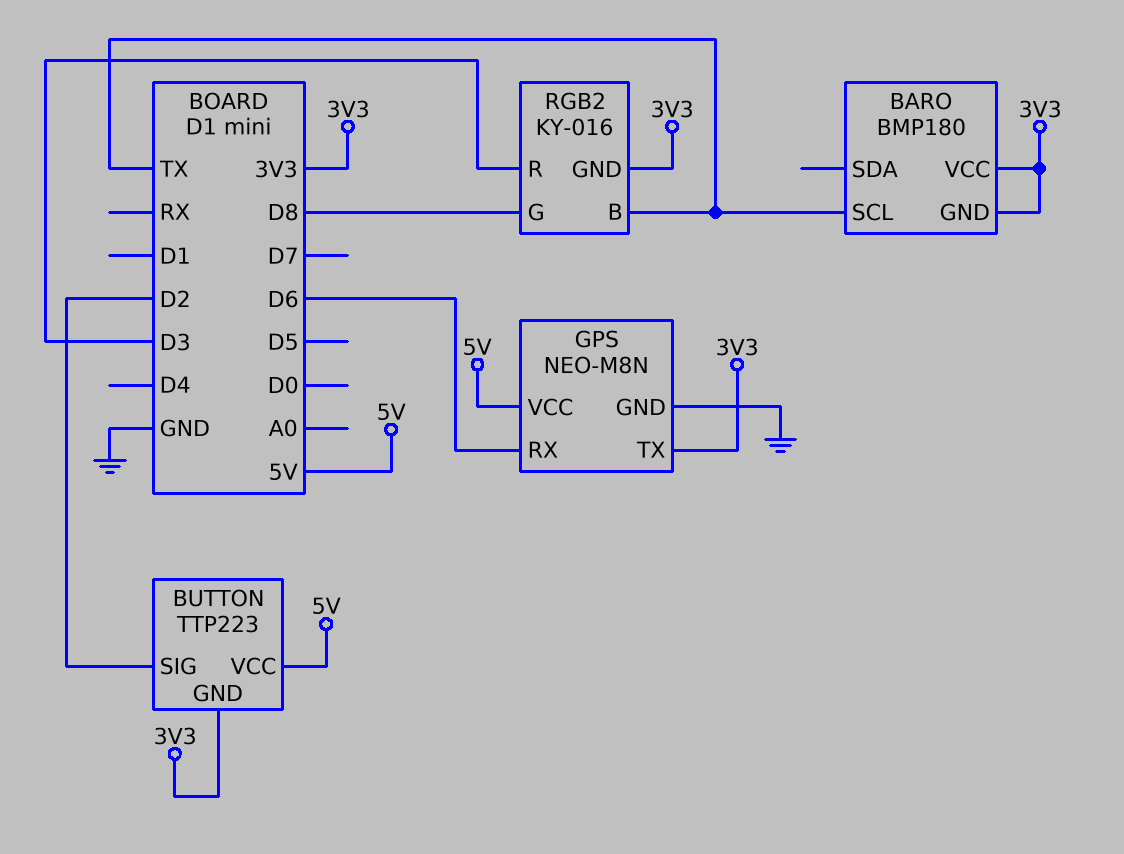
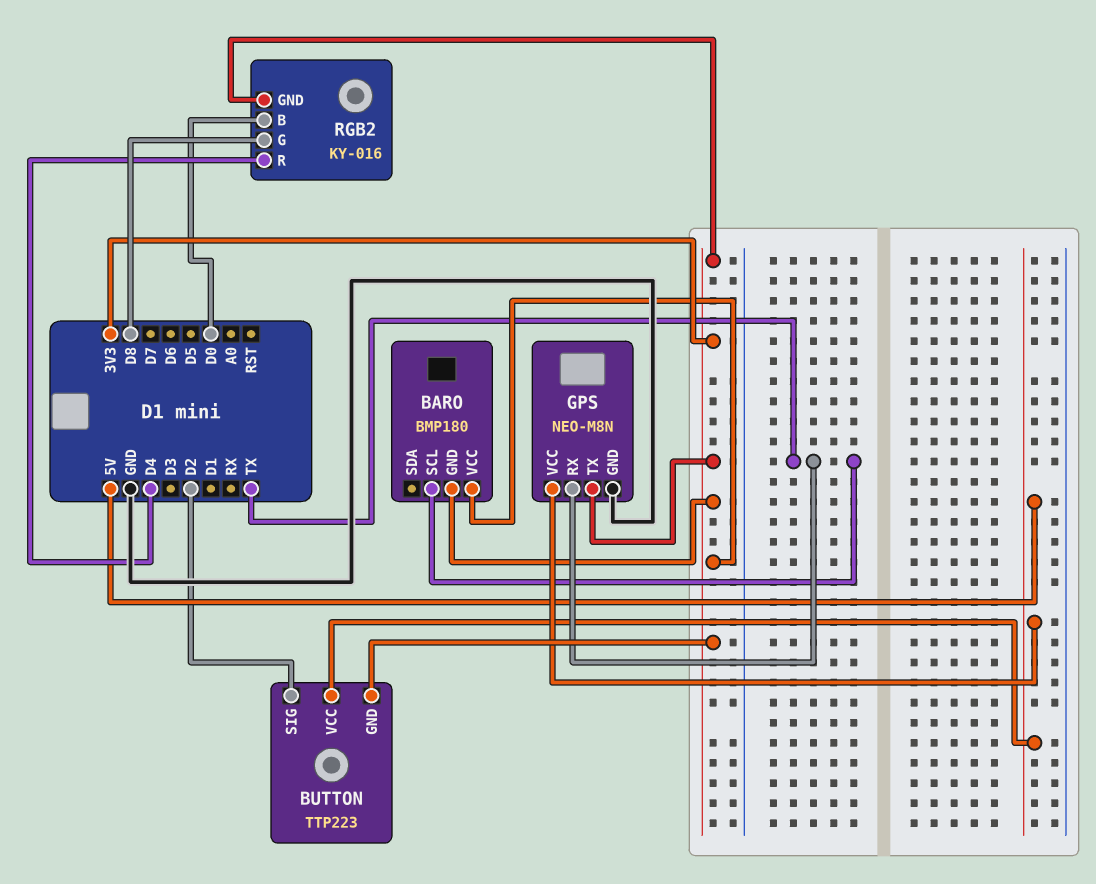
GPS pin RX: D6 -> TX
RGB2 pin B: TX -> D0
RGB2 pin R: D3 -> D4

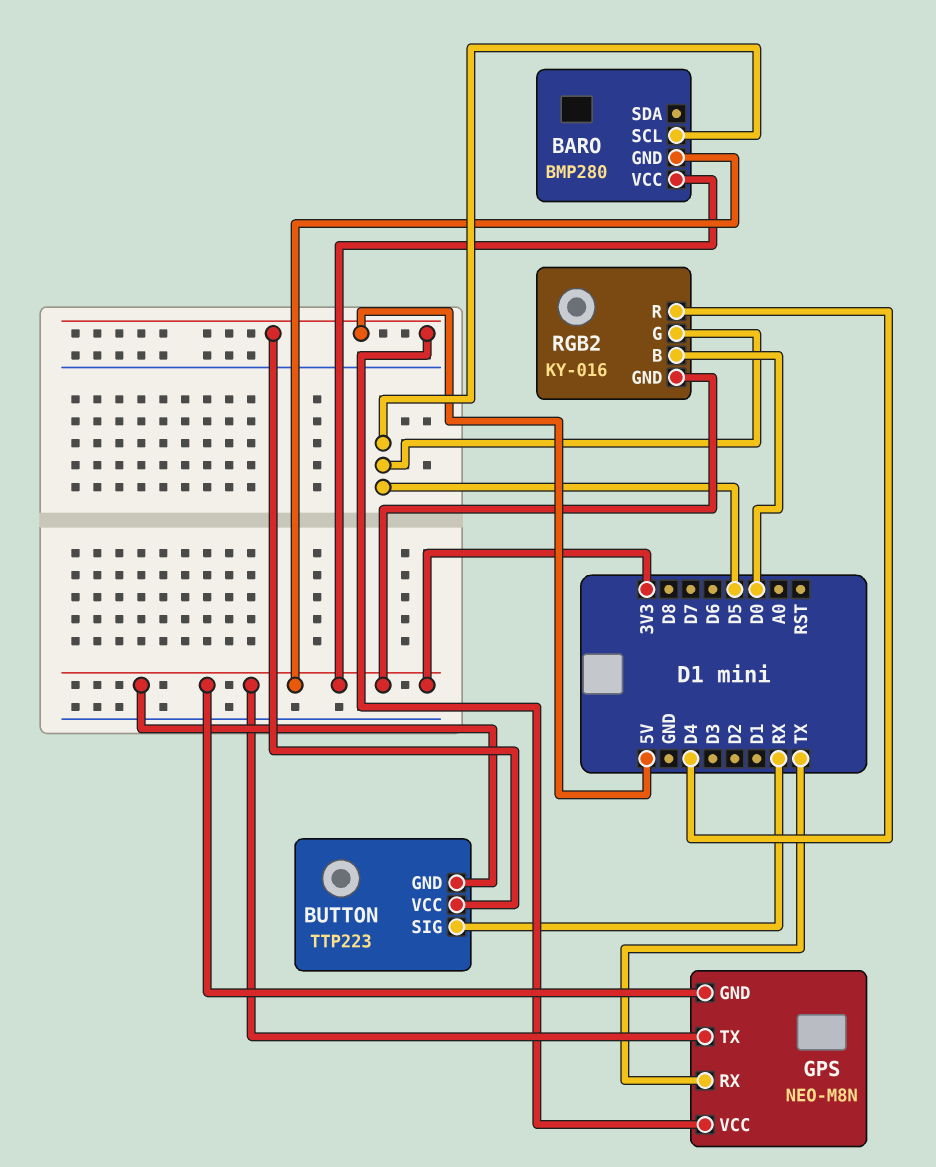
BARO: BMP180 -> BMP280
BARO pin SCL: TX -> D5
BUTTON pin SIG: D2 -> RX
GPS pin GND: GND -> 3V3
RGB2 pin G: D8 -> D5

